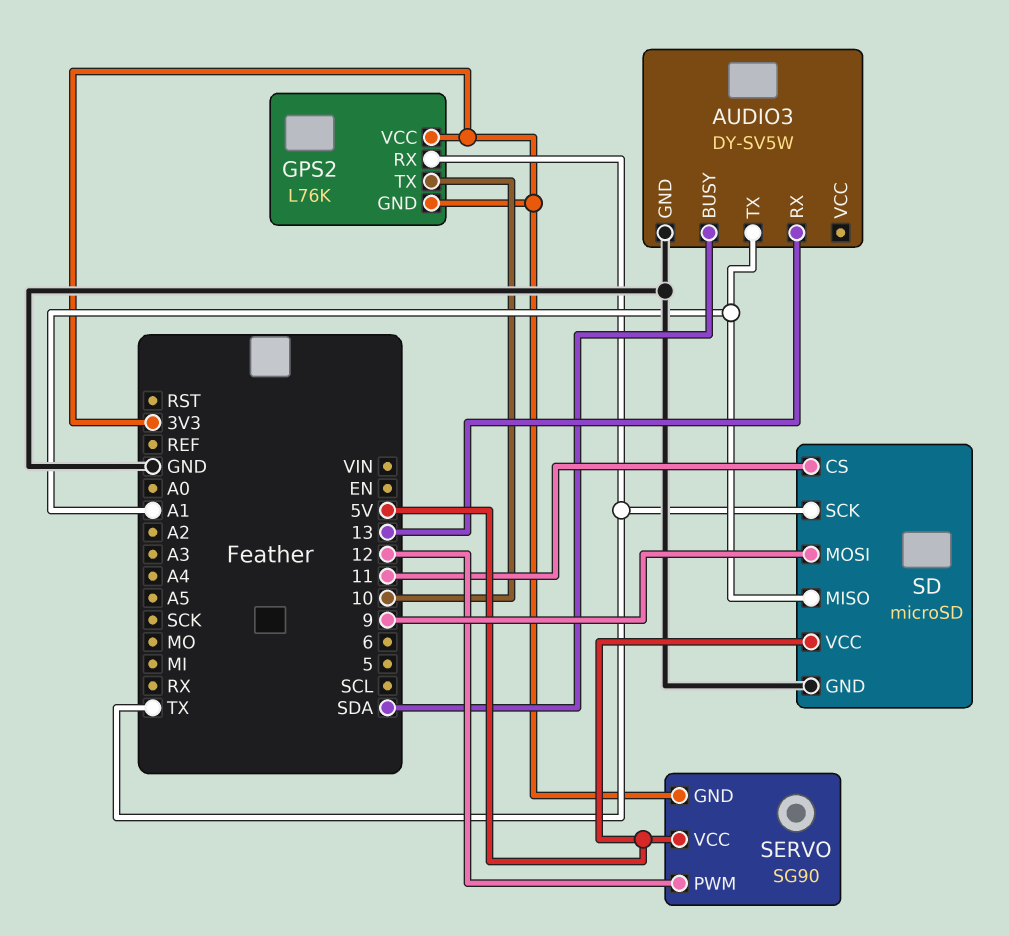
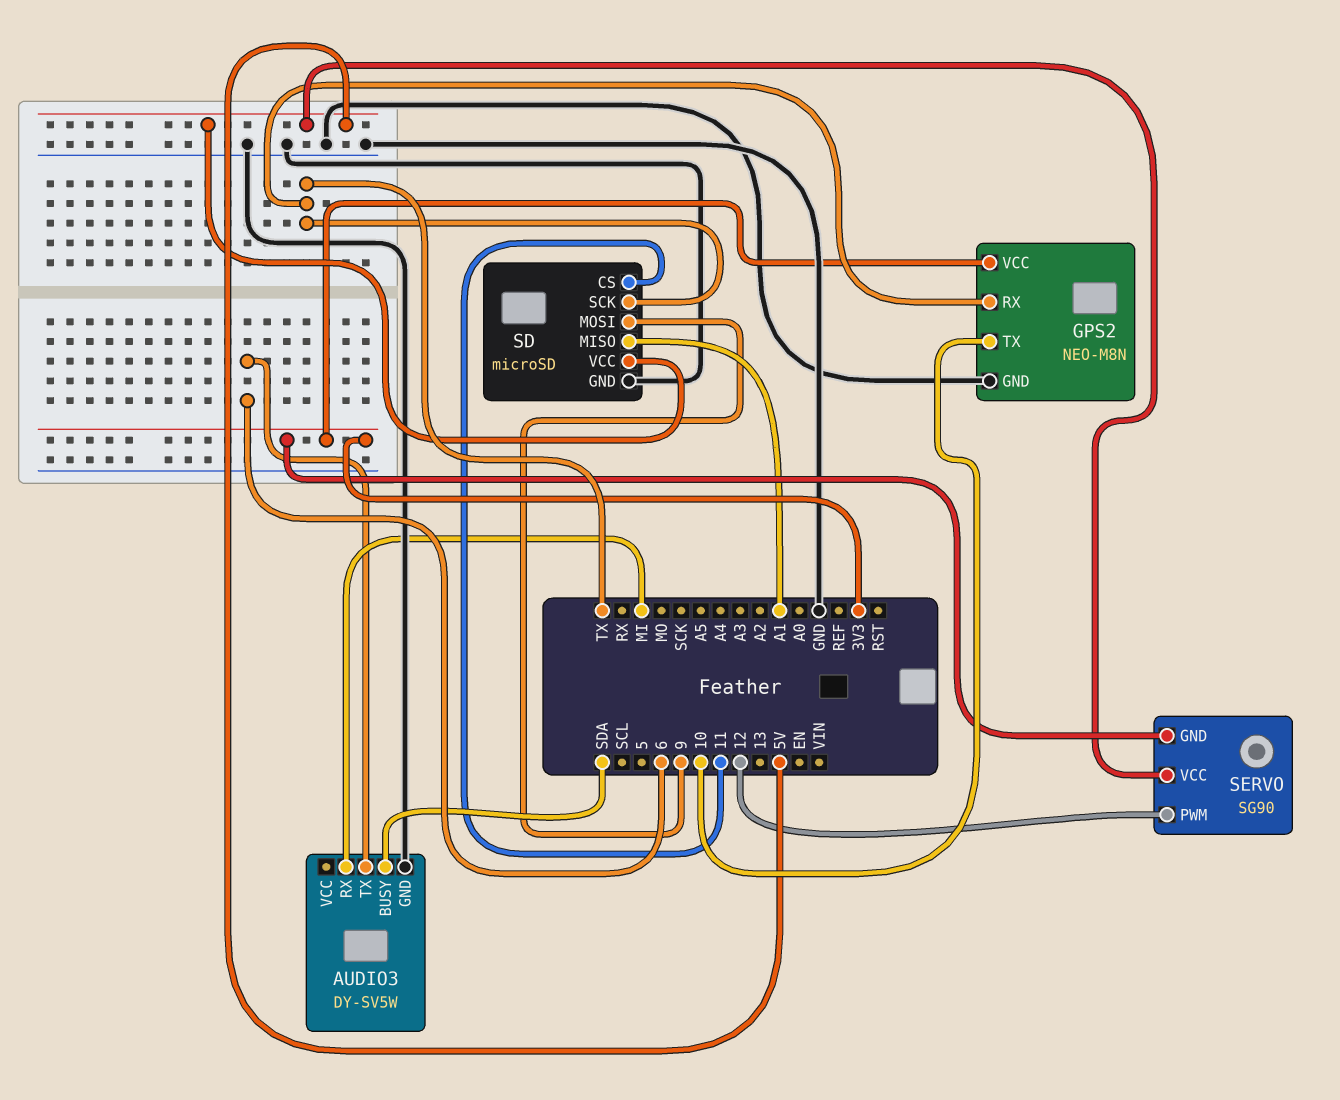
AUDIO3 pin RX: 13 -> MI
AUDIO3 pin TX: A1 -> 6
GPS2: L76K -> NEO-M8N
GPS2 pin GND: 3V3 -> GND

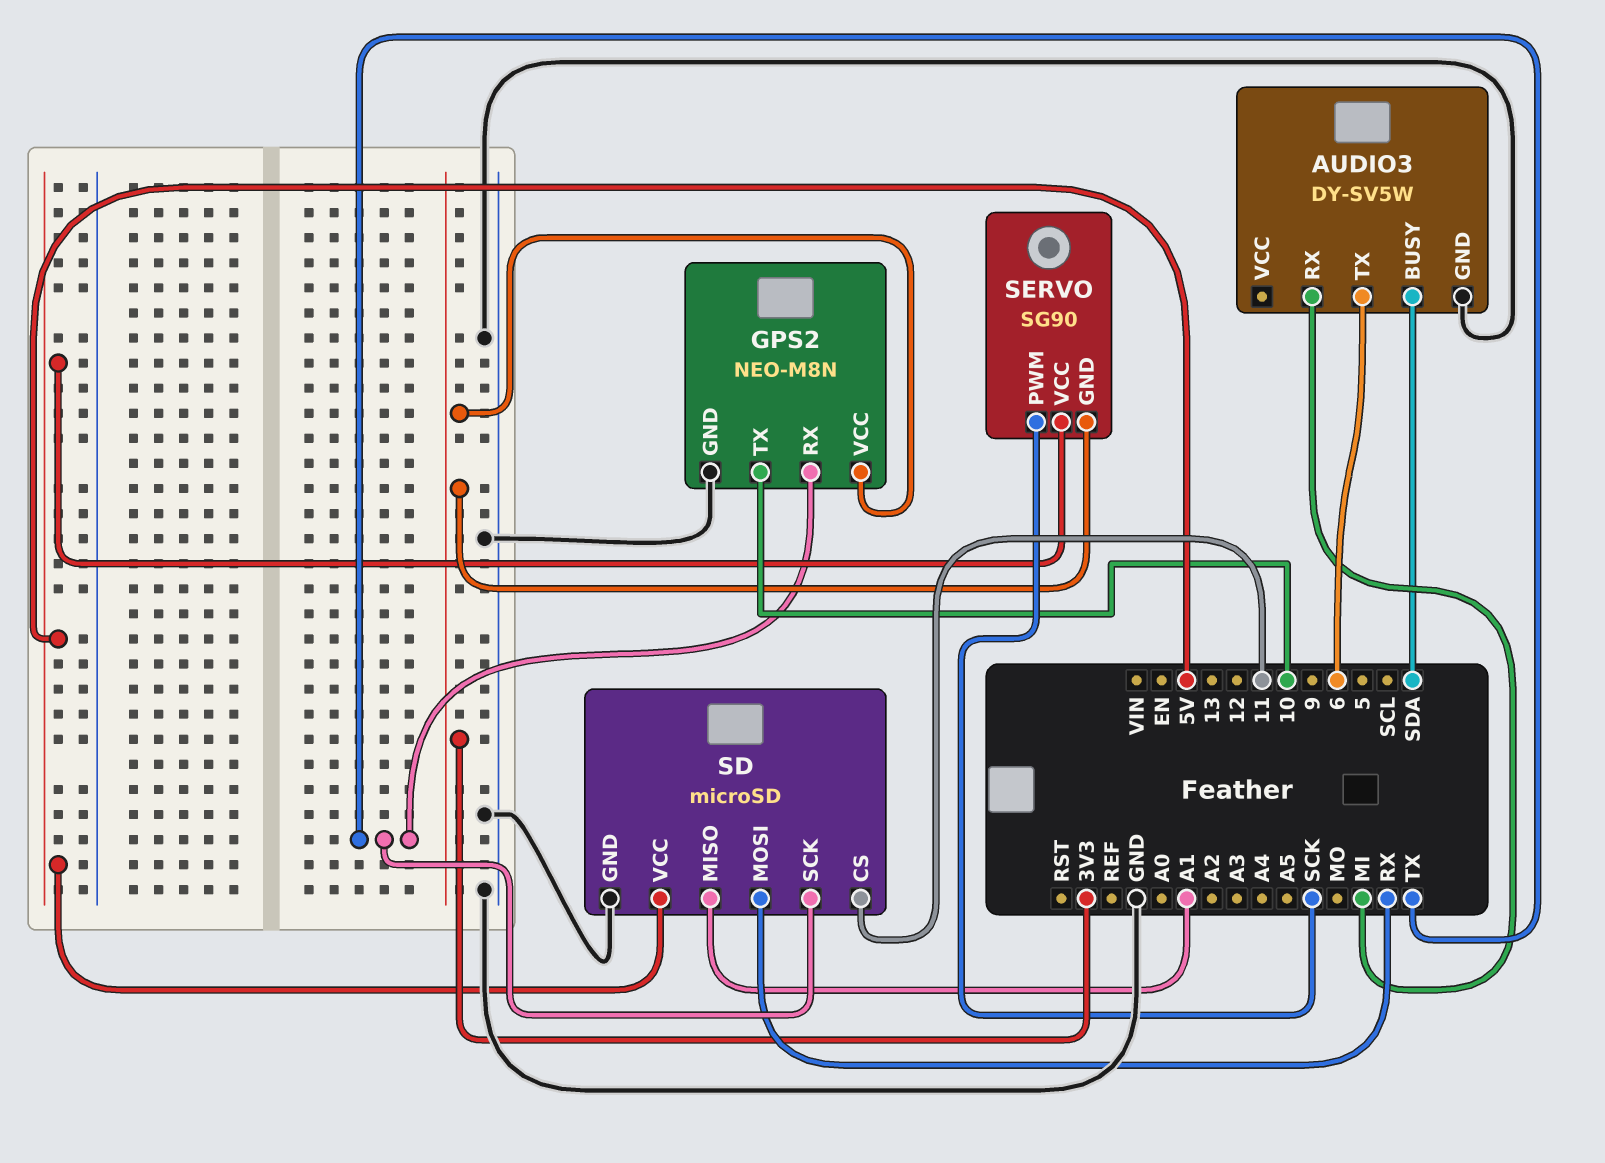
SD pin MOSI: 9 -> RX
SERVO pin PWM: 12 -> SCK

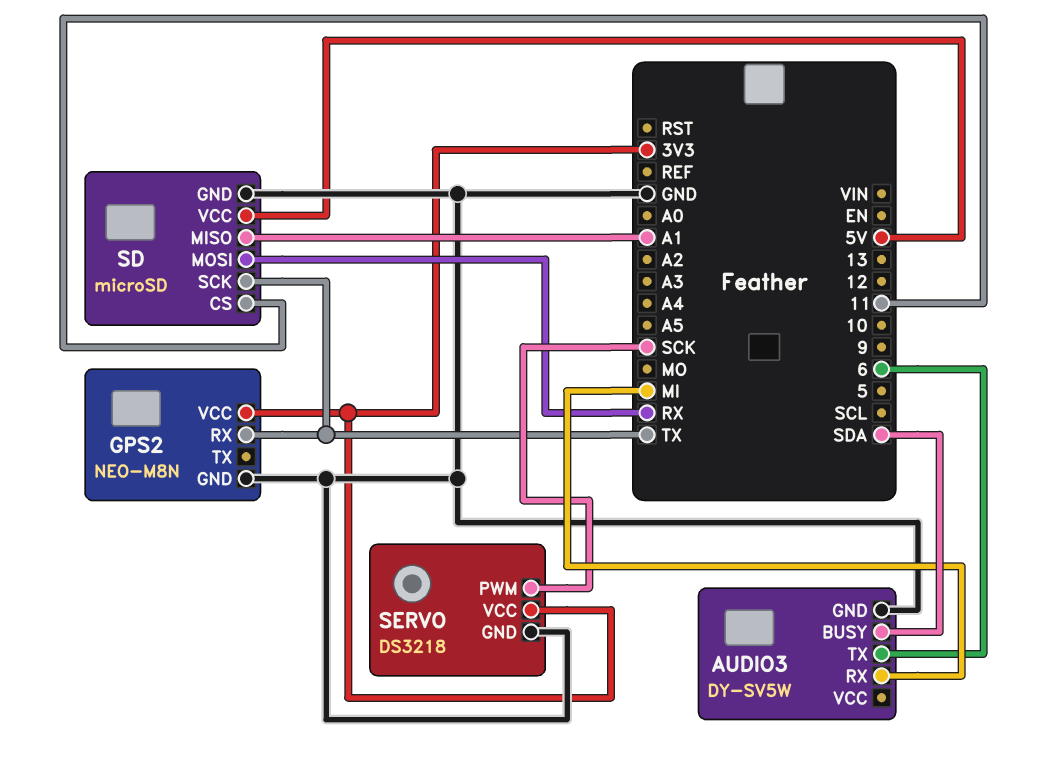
GPS2 pin TX: 10 -> none
SERVO: SG90 -> DS3218
SERVO pin GND: 3V3 -> GND
SERVO pin VCC: 5V -> 3V3

